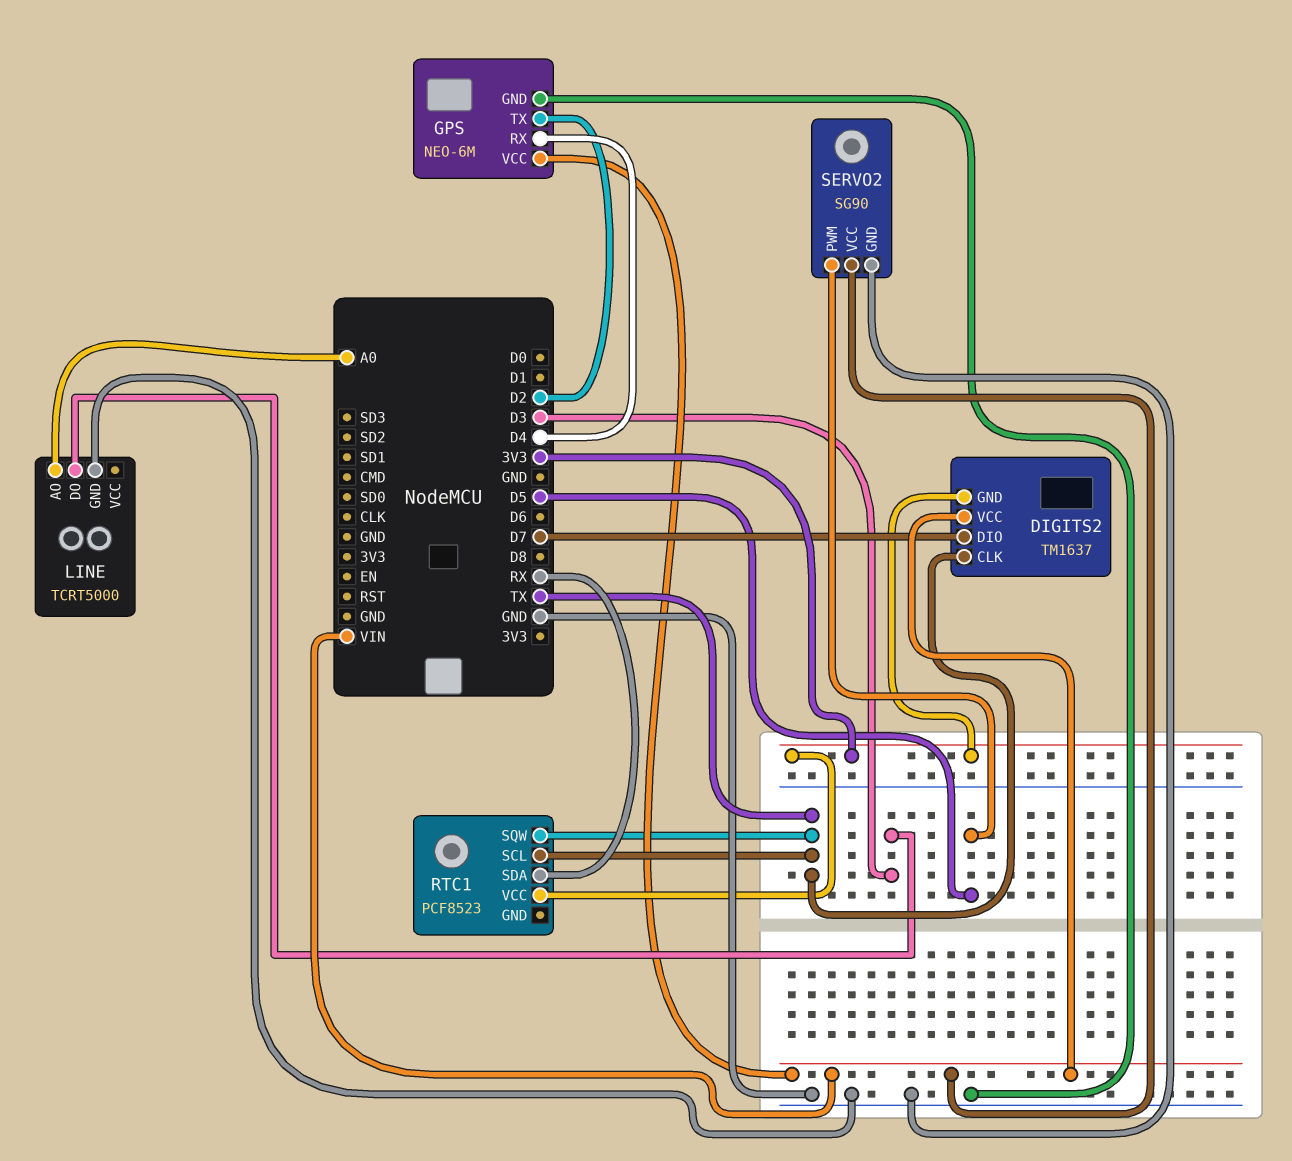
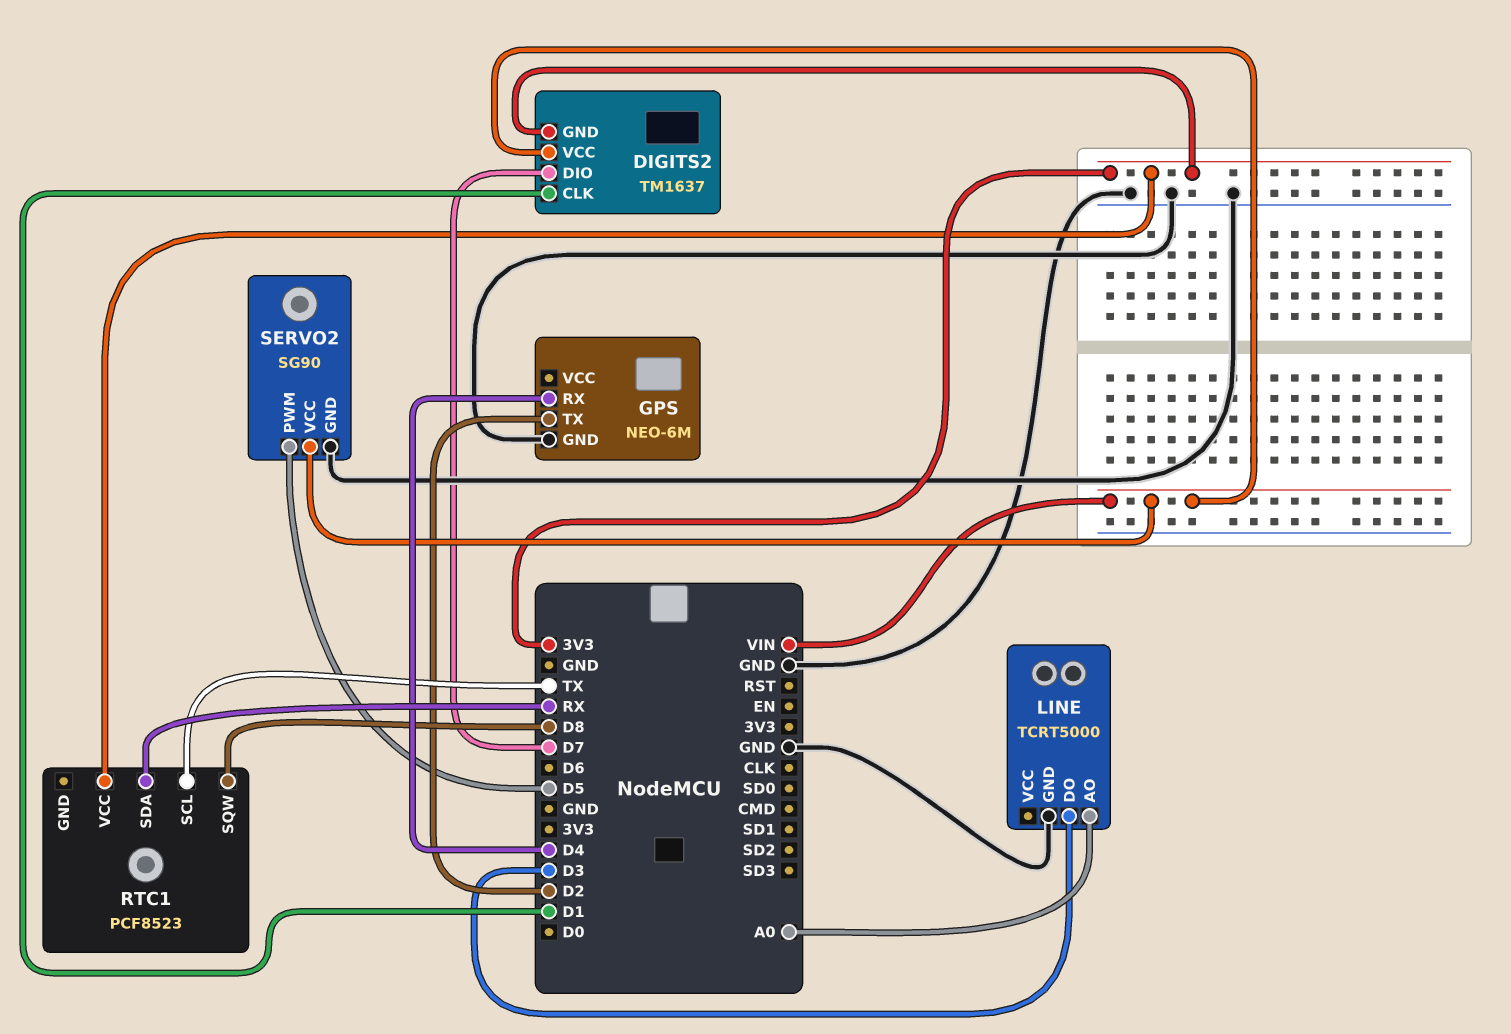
DIGITS2 pin CLK: TX -> D1
GPS pin VCC: VIN -> none
RTC1 pin SQW: TX -> D8

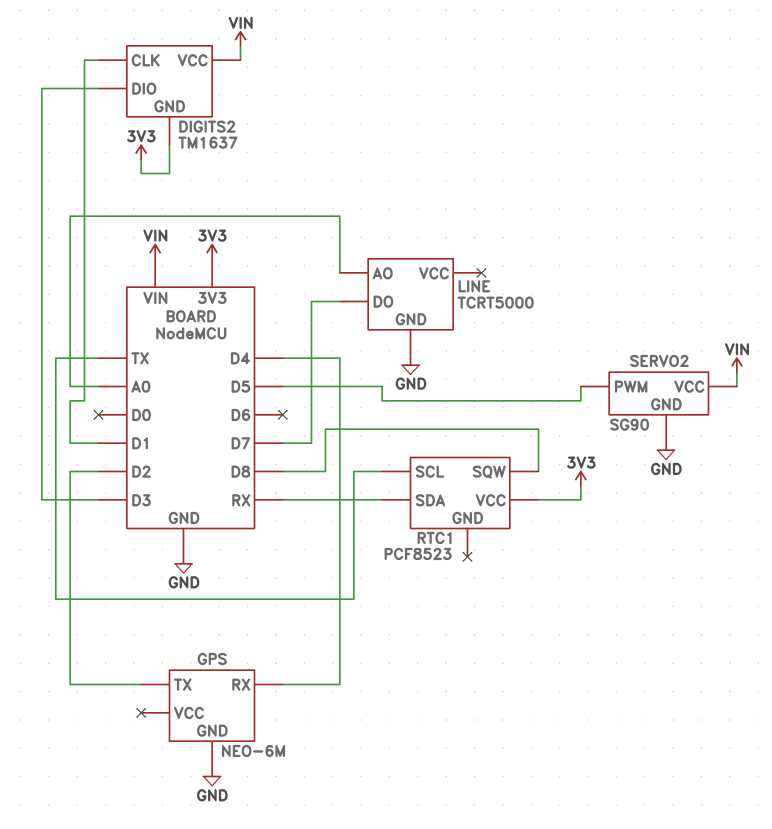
DIGITS2 pin DIO: D7 -> D3
LINE pin DO: D3 -> D7

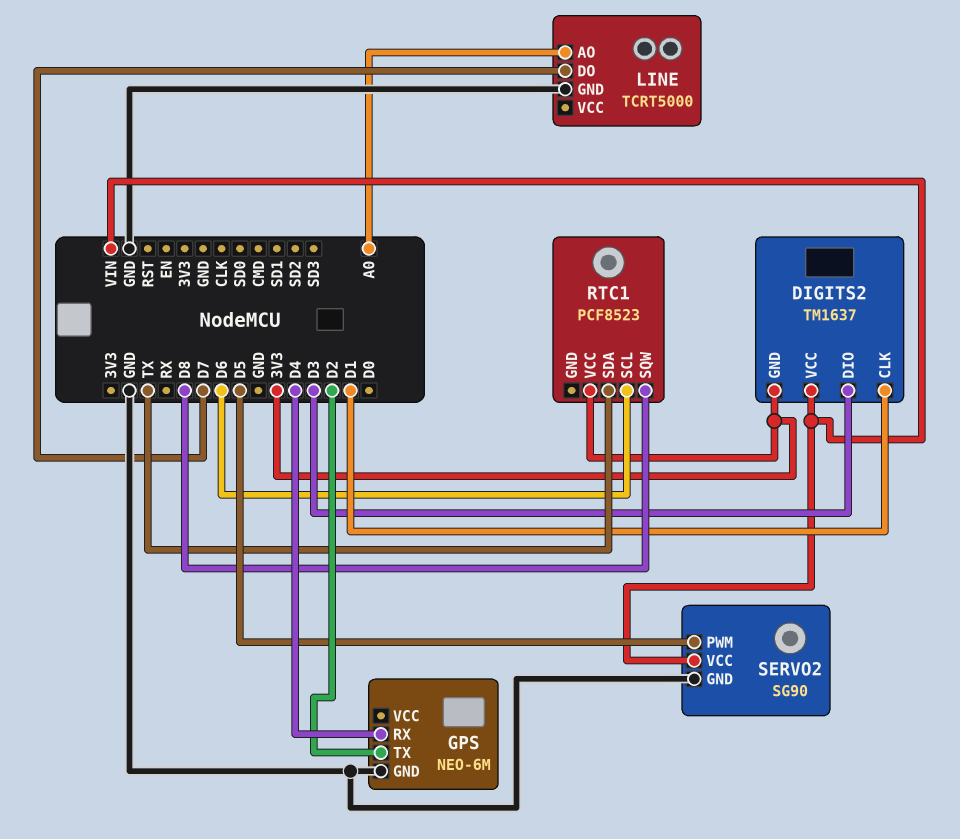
RTC1 pin SCL: TX -> D6
RTC1 pin SDA: RX -> TX

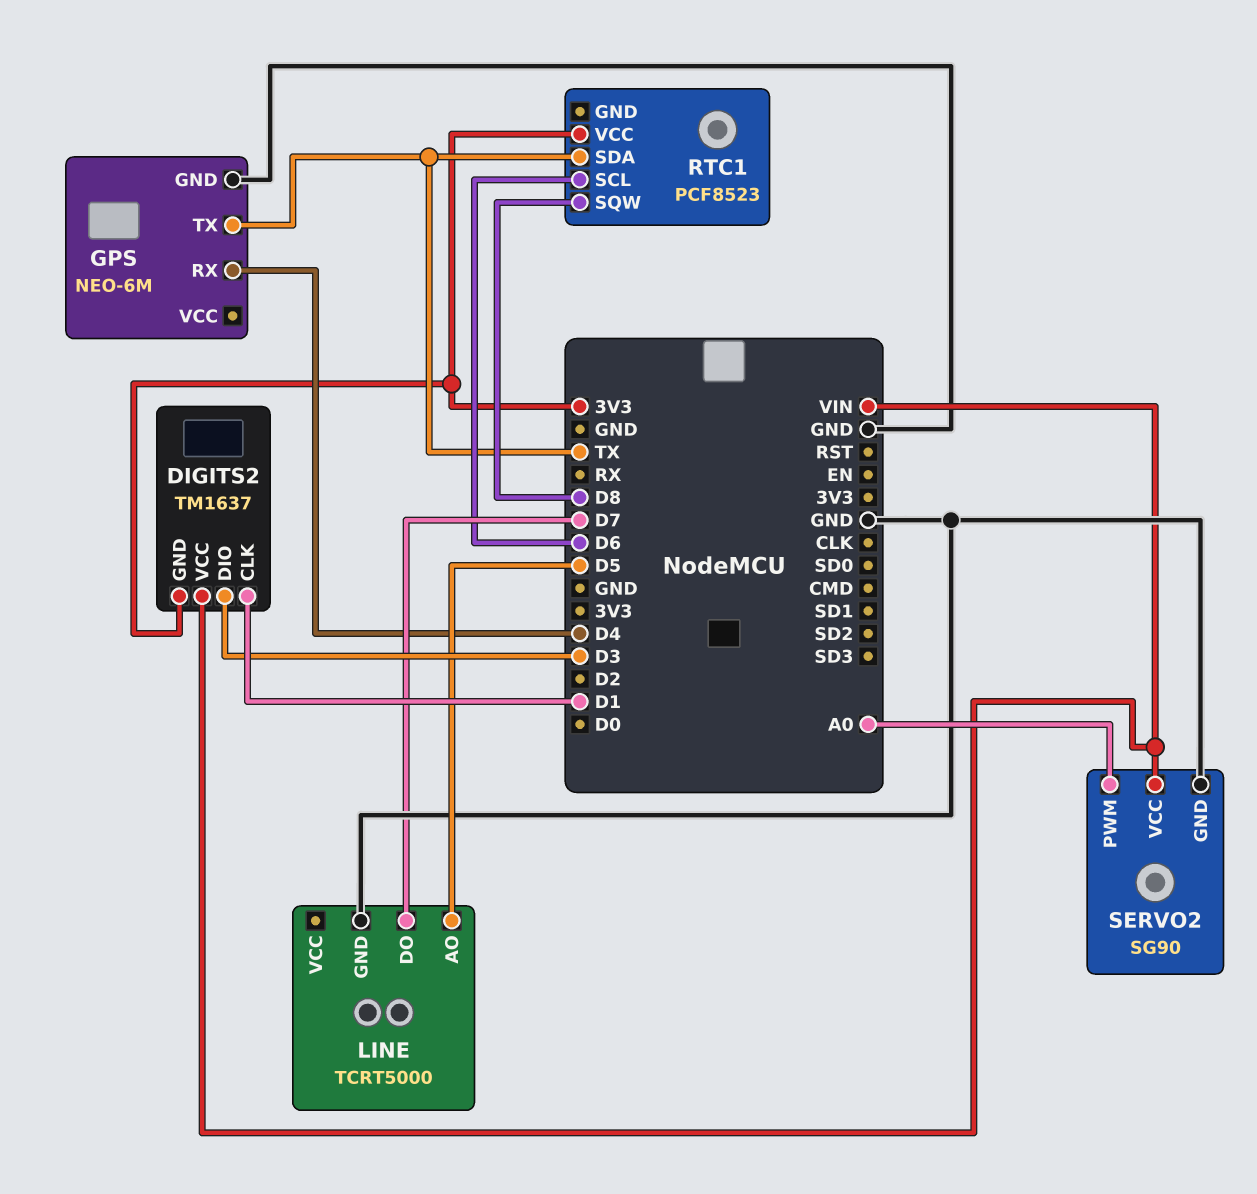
GPS pin TX: D2 -> TX
LINE pin AO: A0 -> D5
SERVO2 pin PWM: D5 -> A0

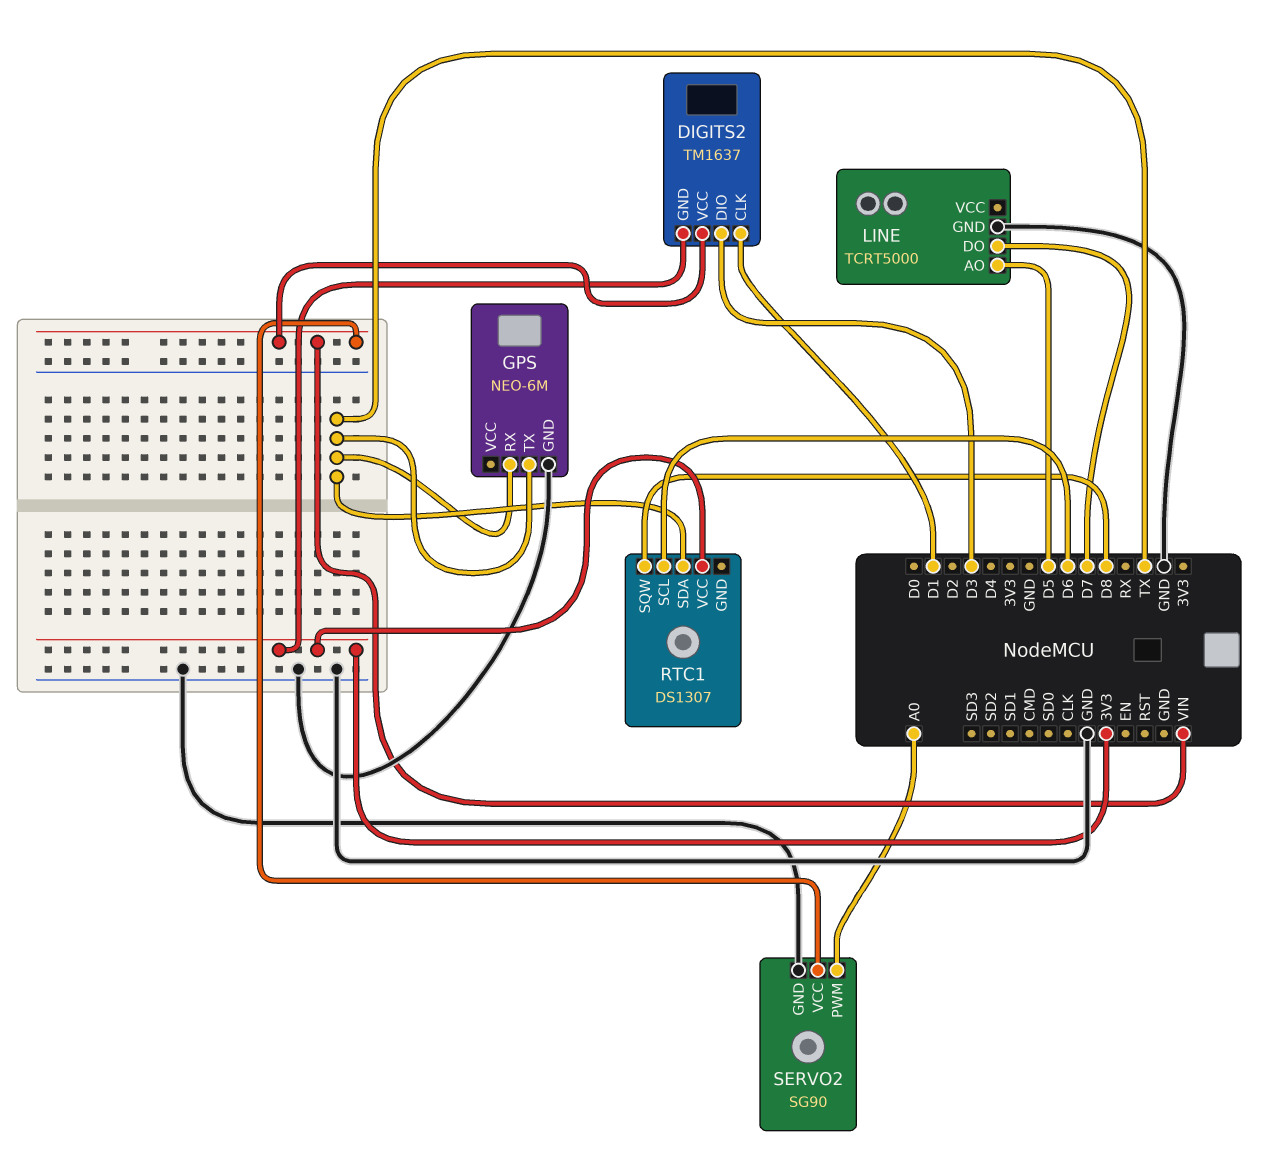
GPS pin RX: D4 -> TX
RTC1: PCF8523 -> DS1307

